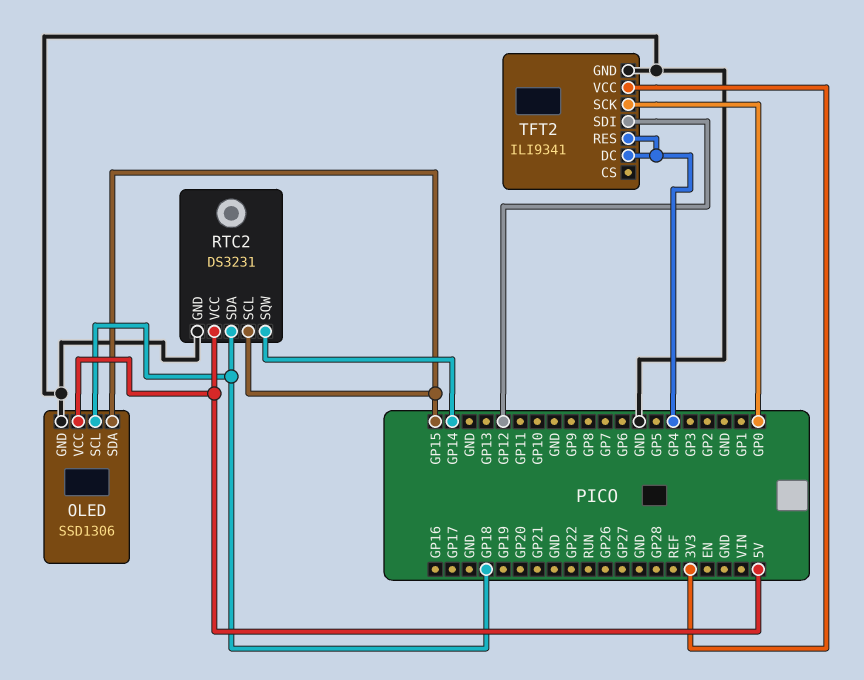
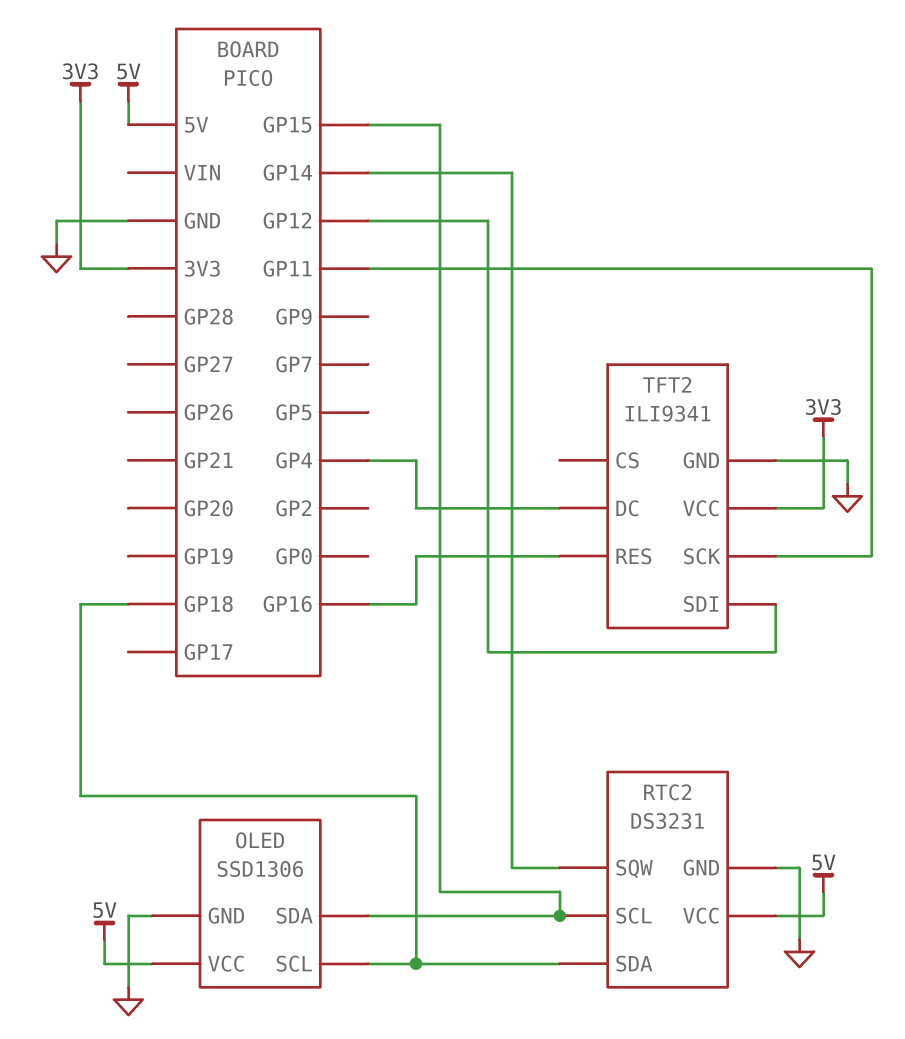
TFT2 pin RES: GP4 -> GP16
TFT2 pin SCK: GP0 -> GP11

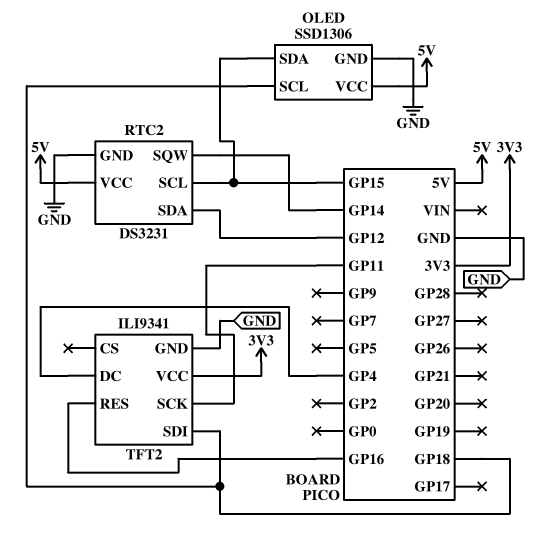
RTC2 pin SDA: GP18 -> GP12
TFT2 pin SDI: GP12 -> GP18

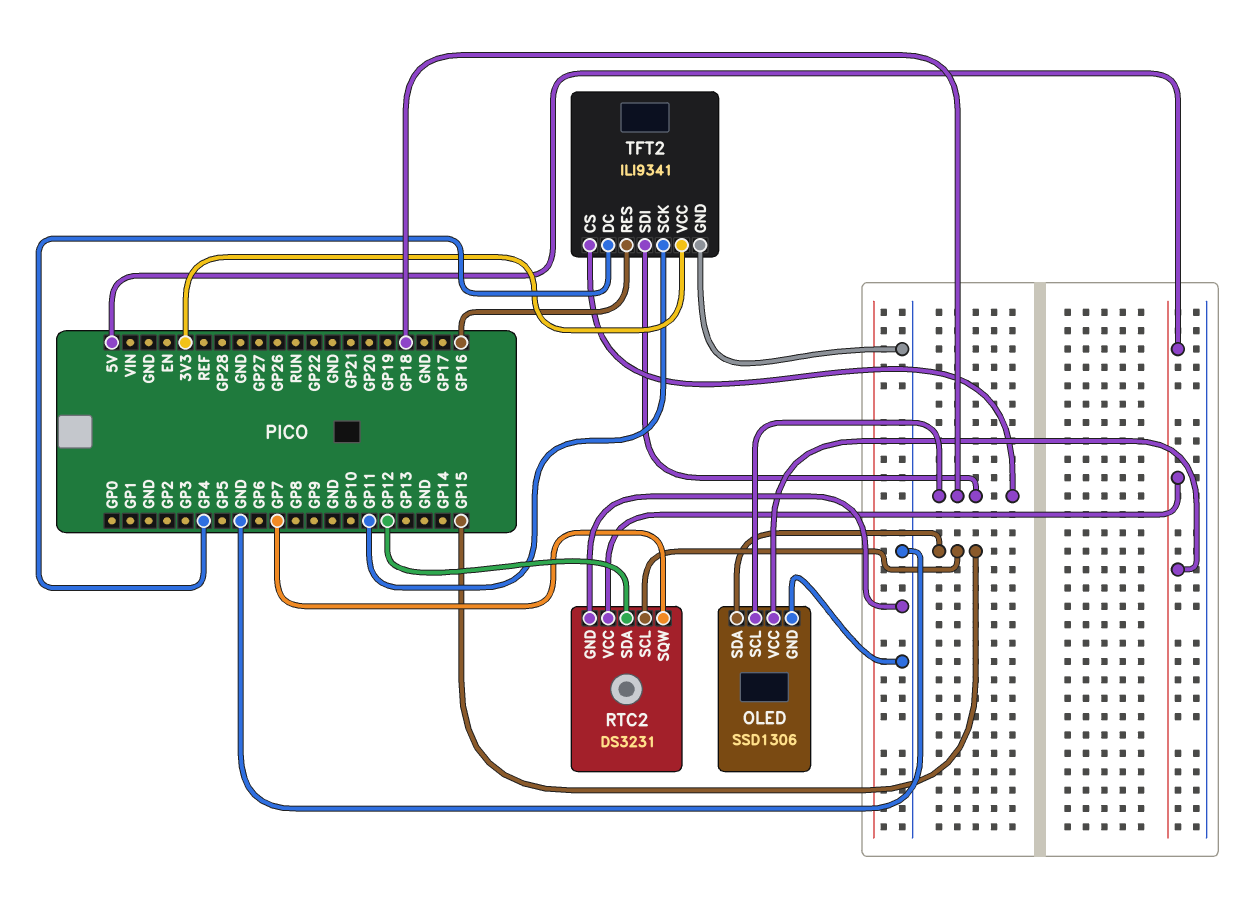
RTC2 pin SQW: GP14 -> GP7
TFT2 pin CS: none -> GP18

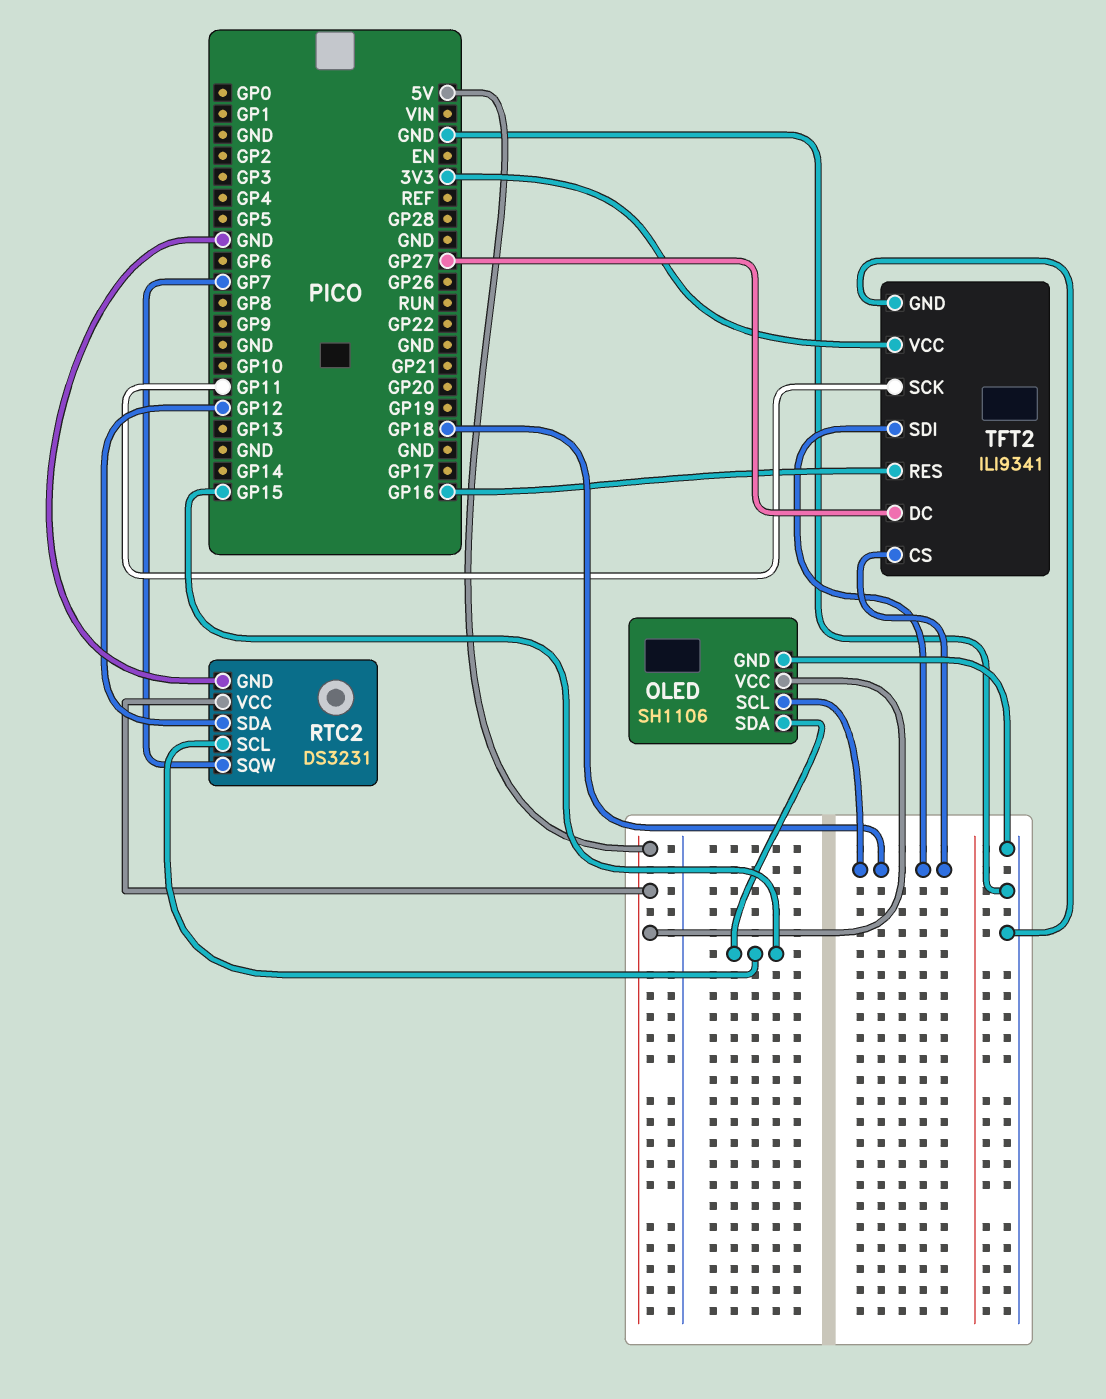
OLED: SSD1306 -> SH1106
TFT2 pin DC: GP4 -> GP27

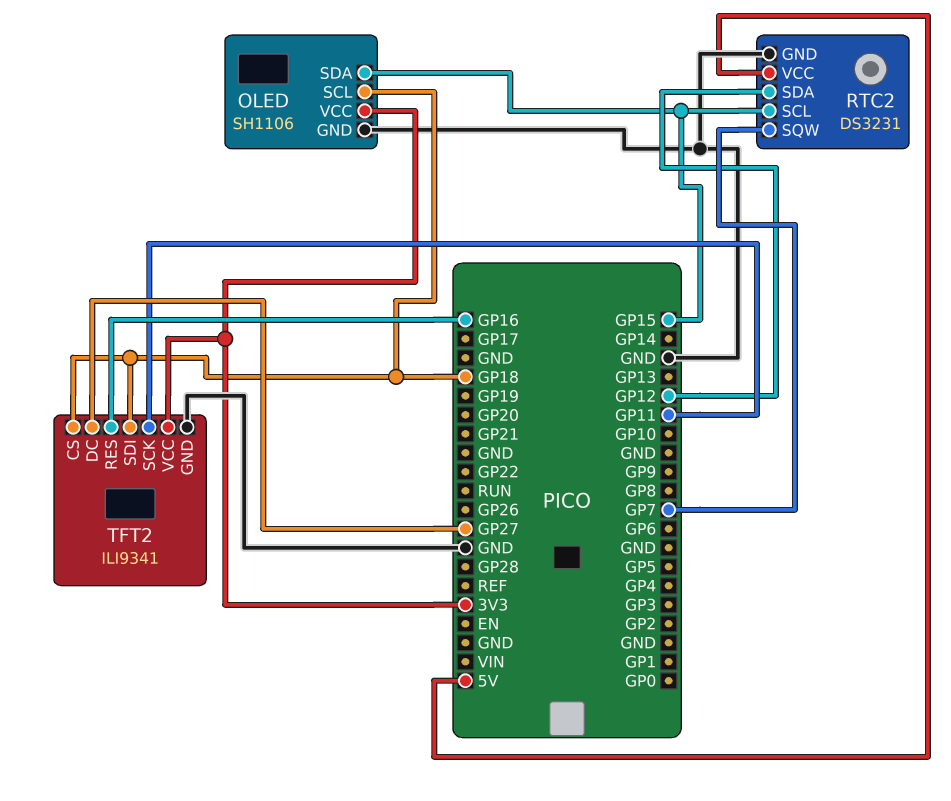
OLED pin VCC: 5V -> 3V3

